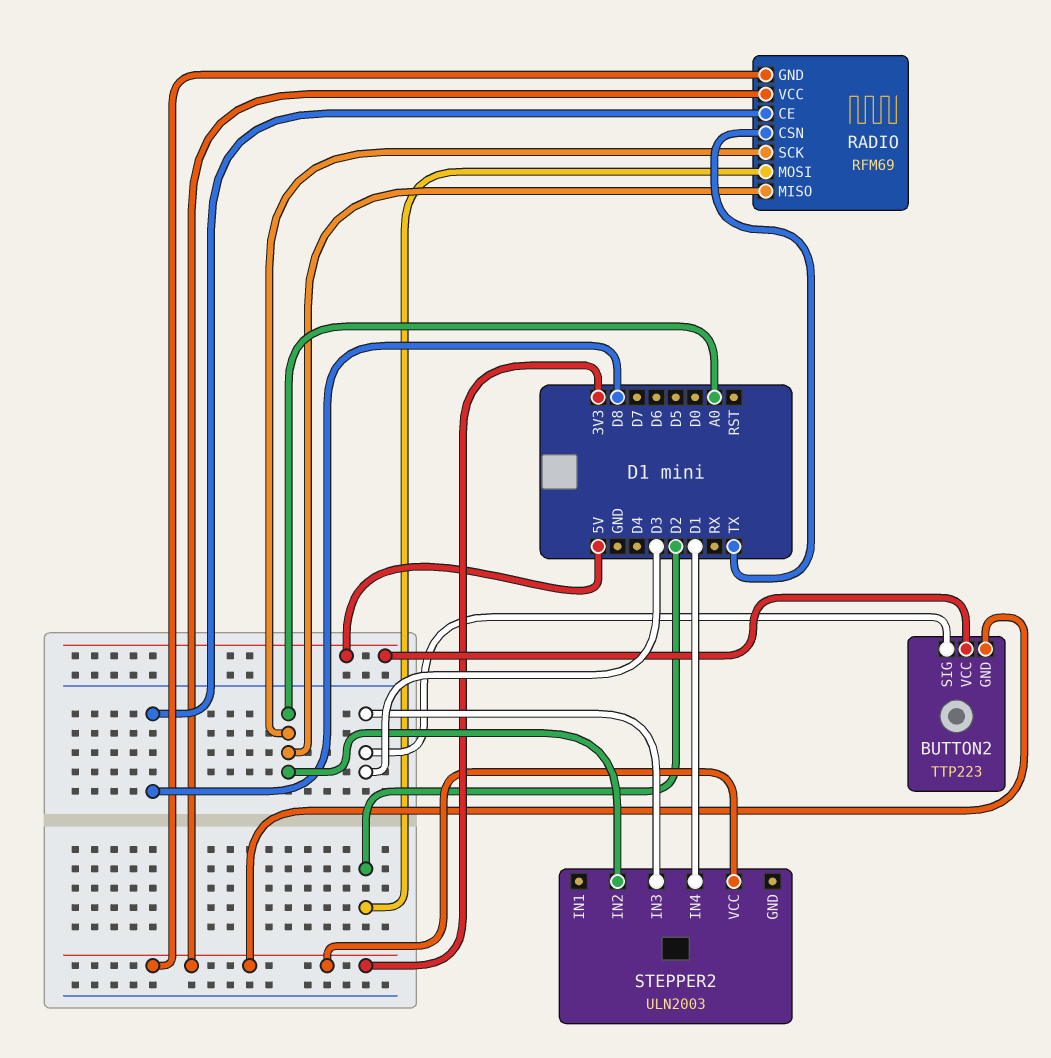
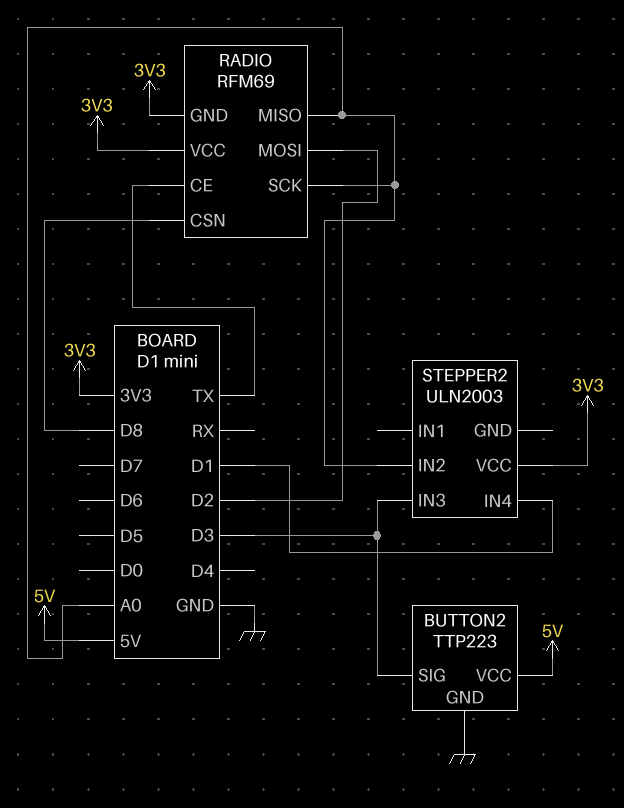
BUTTON2 pin GND: 3V3 -> GND
RADIO pin CE: D8 -> TX
RADIO pin CSN: TX -> D8

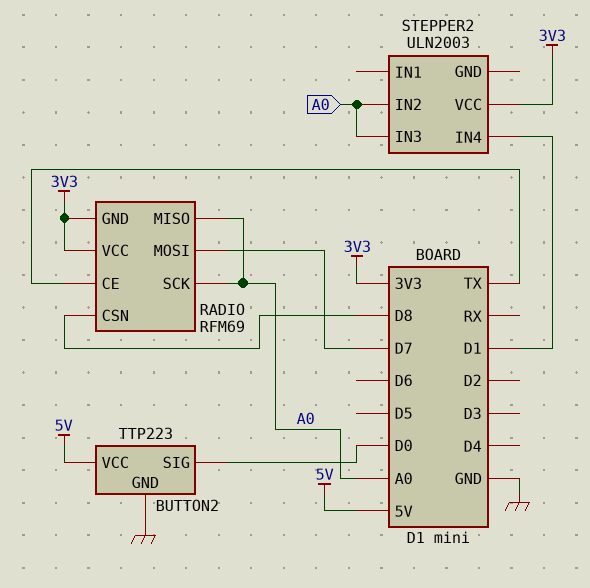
BUTTON2 pin SIG: D3 -> D0
RADIO pin MOSI: D2 -> D7
STEPPER2 pin IN3: D3 -> A0

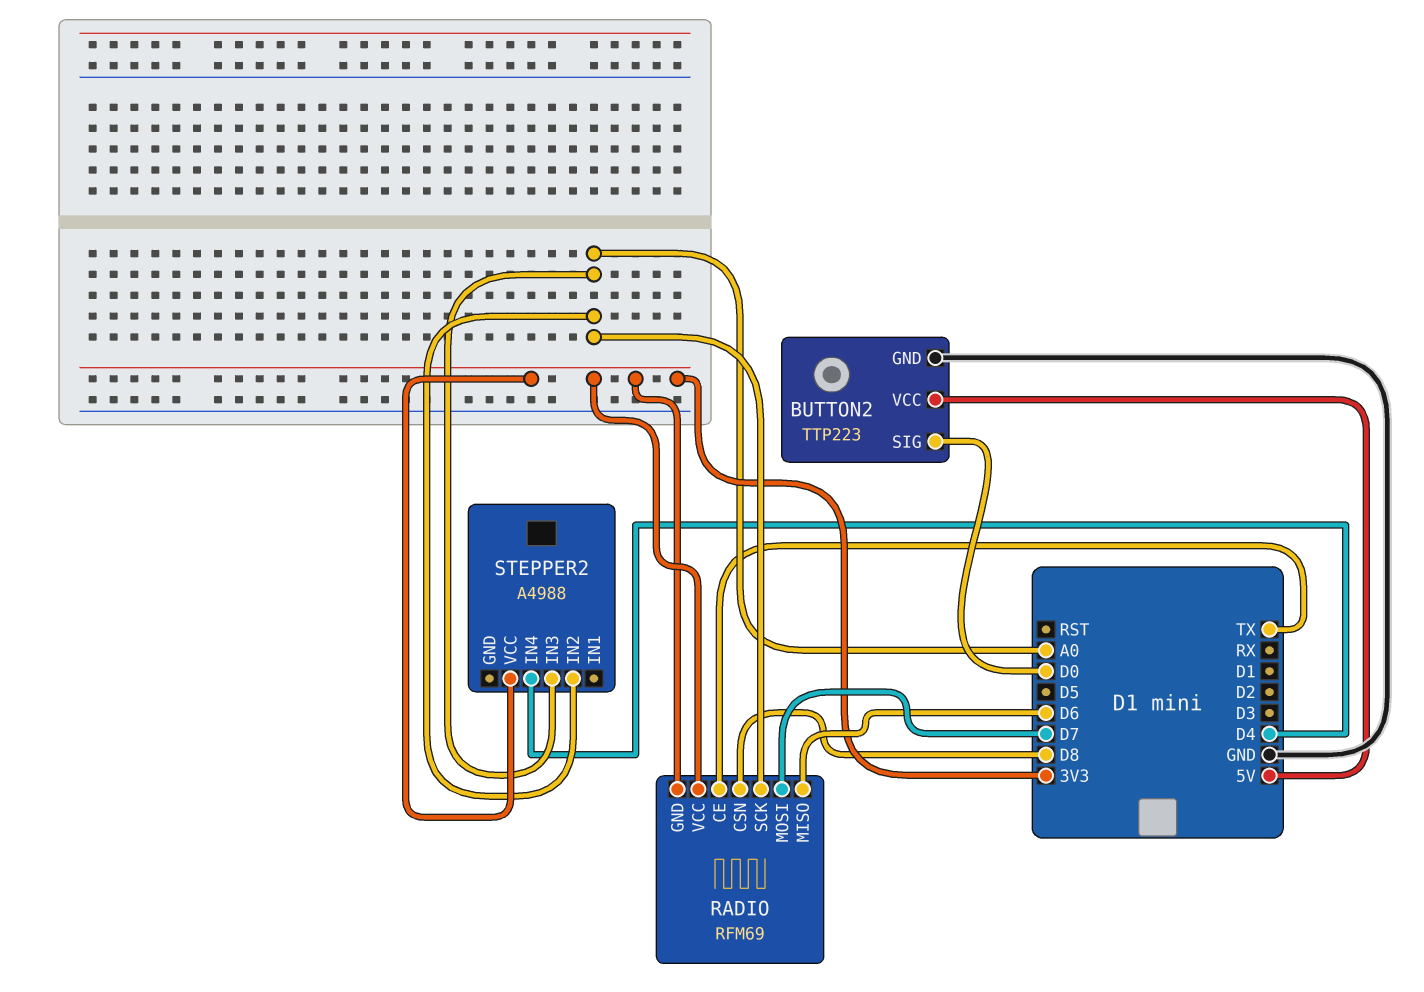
RADIO pin MISO: A0 -> D6
STEPPER2: ULN2003 -> A4988
STEPPER2 pin IN4: D1 -> D4

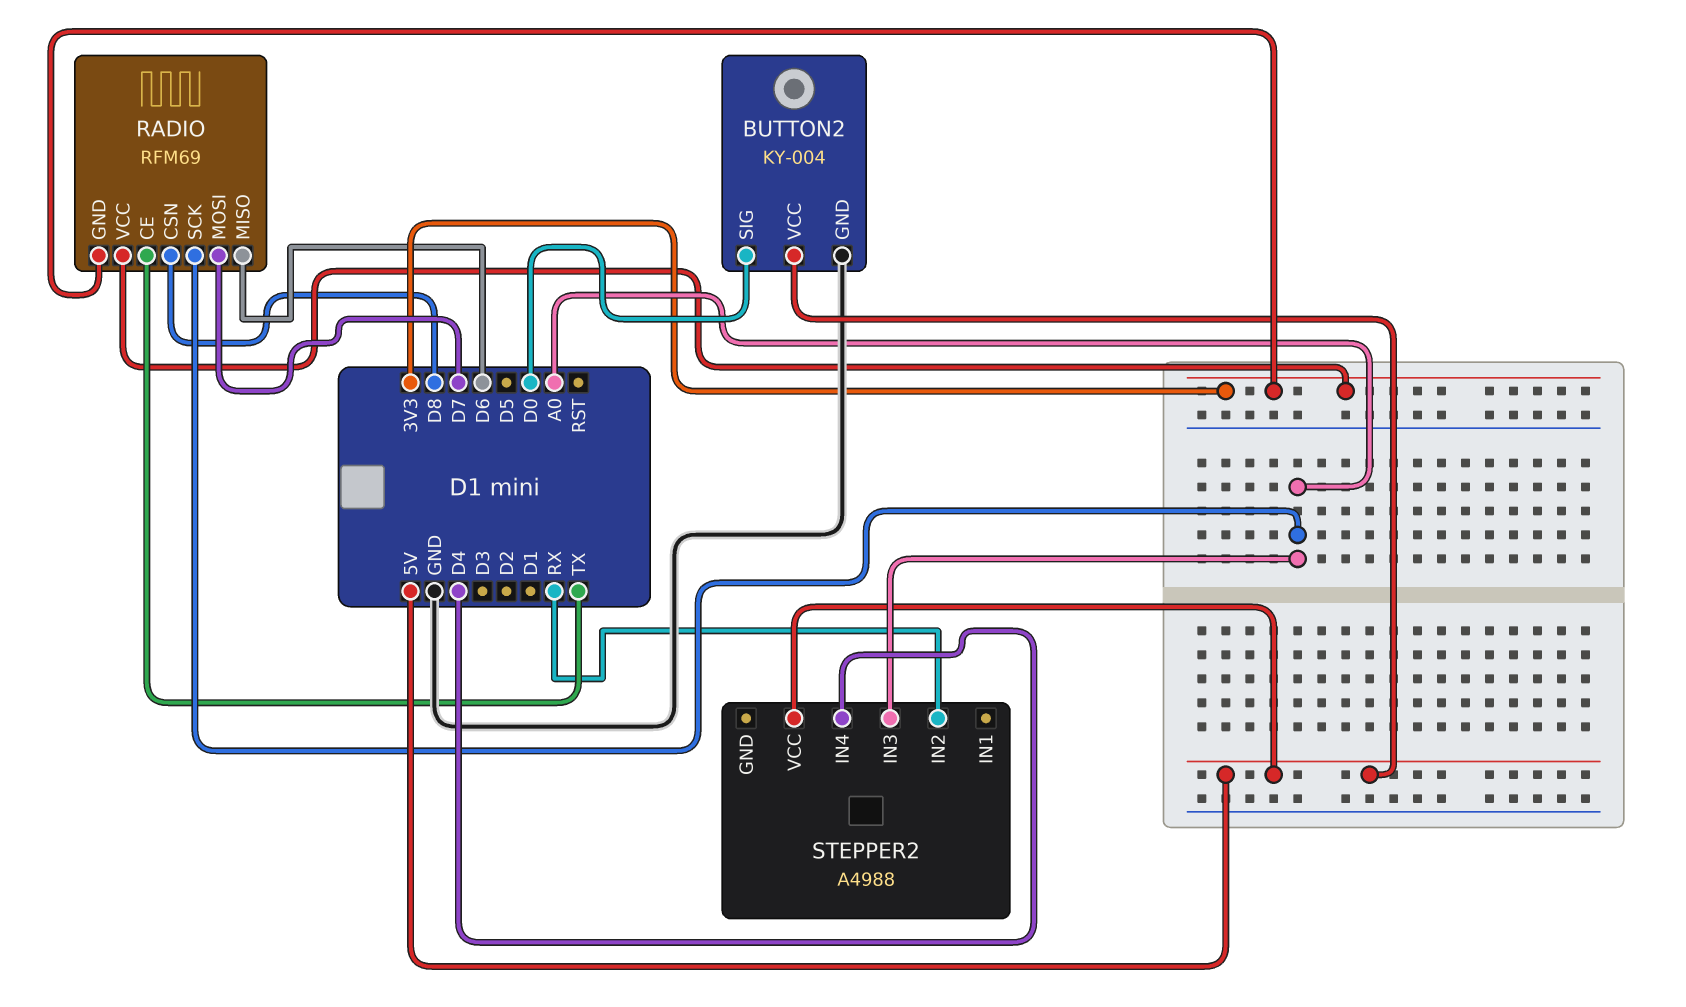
BUTTON2: TTP223 -> KY-004
STEPPER2 pin IN2: A0 -> RX
STEPPER2 pin VCC: 3V3 -> 5V

